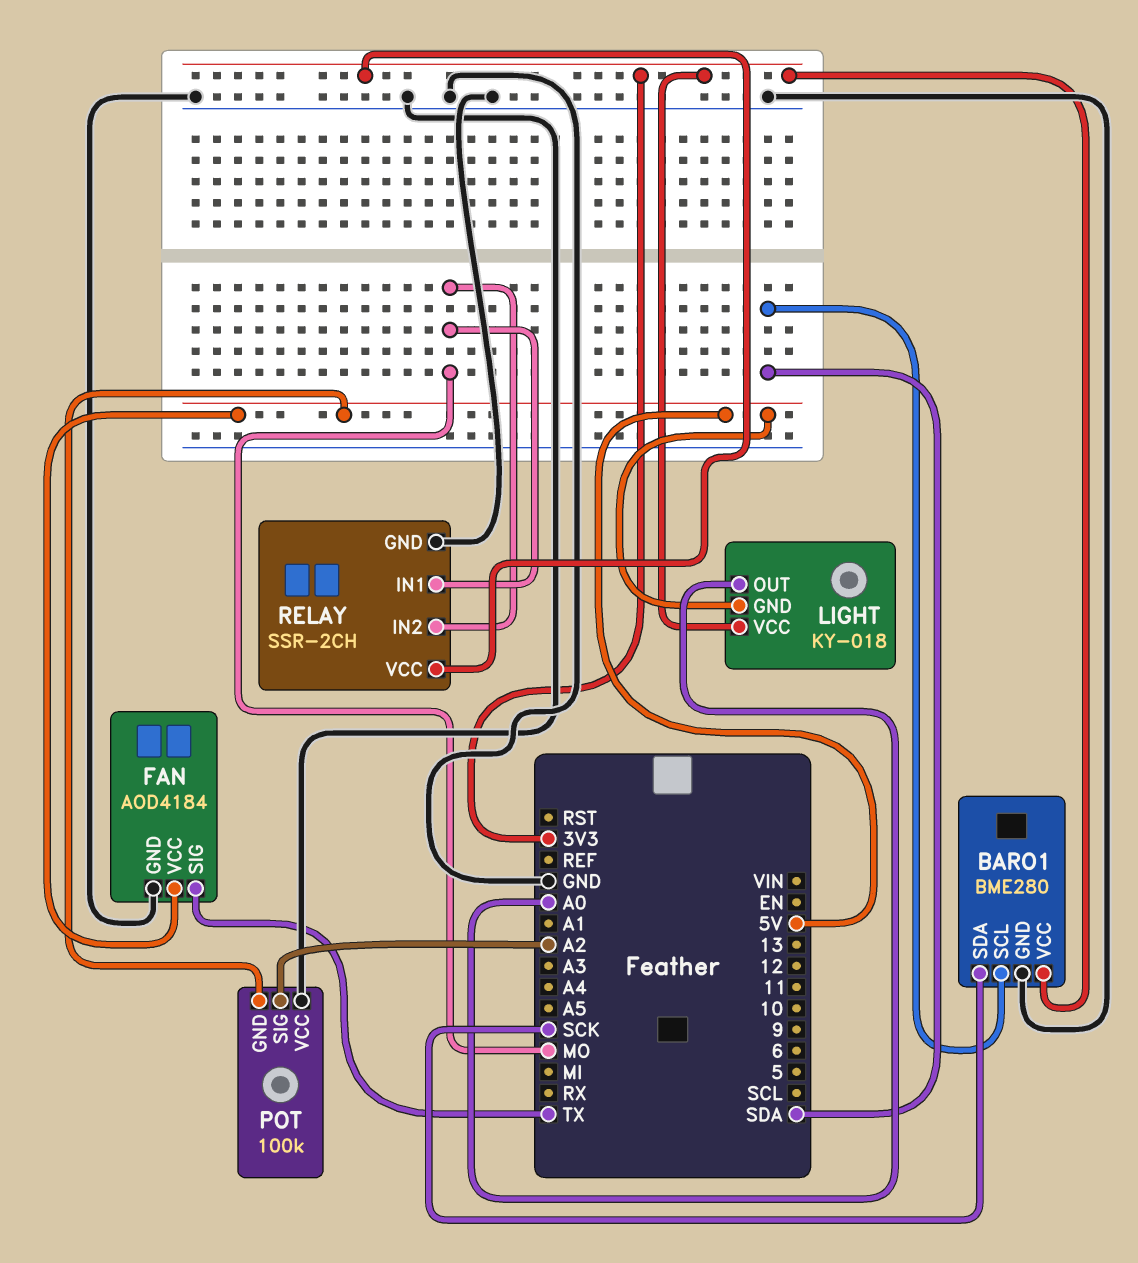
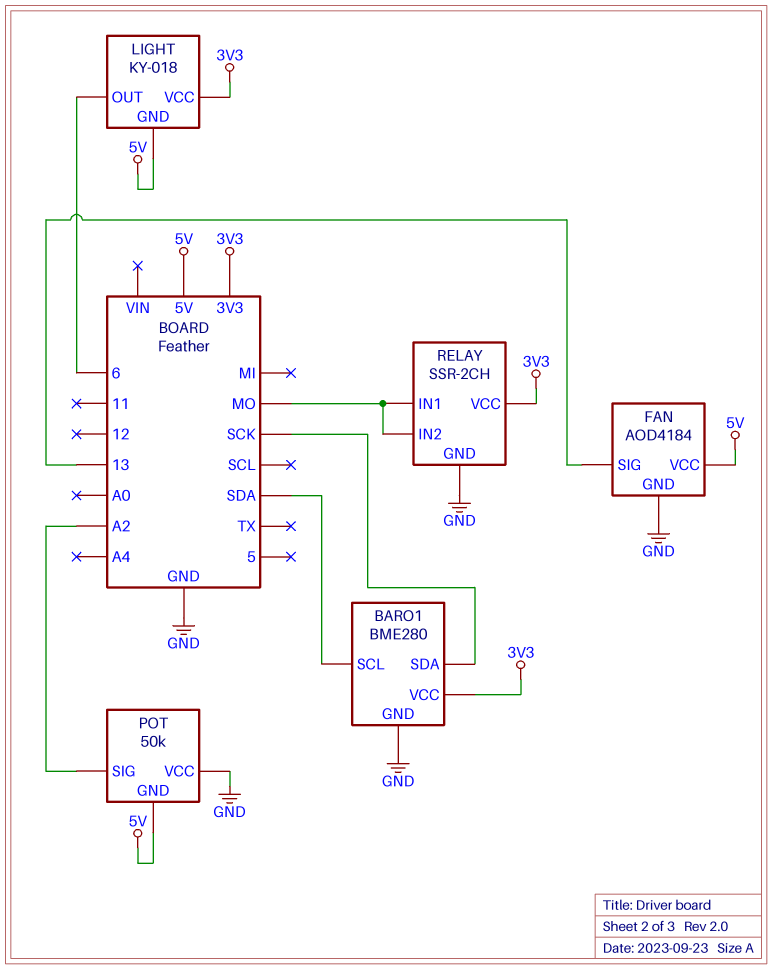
FAN pin SIG: TX -> 13
LIGHT pin OUT: A0 -> 6
POT: 100k -> 50k

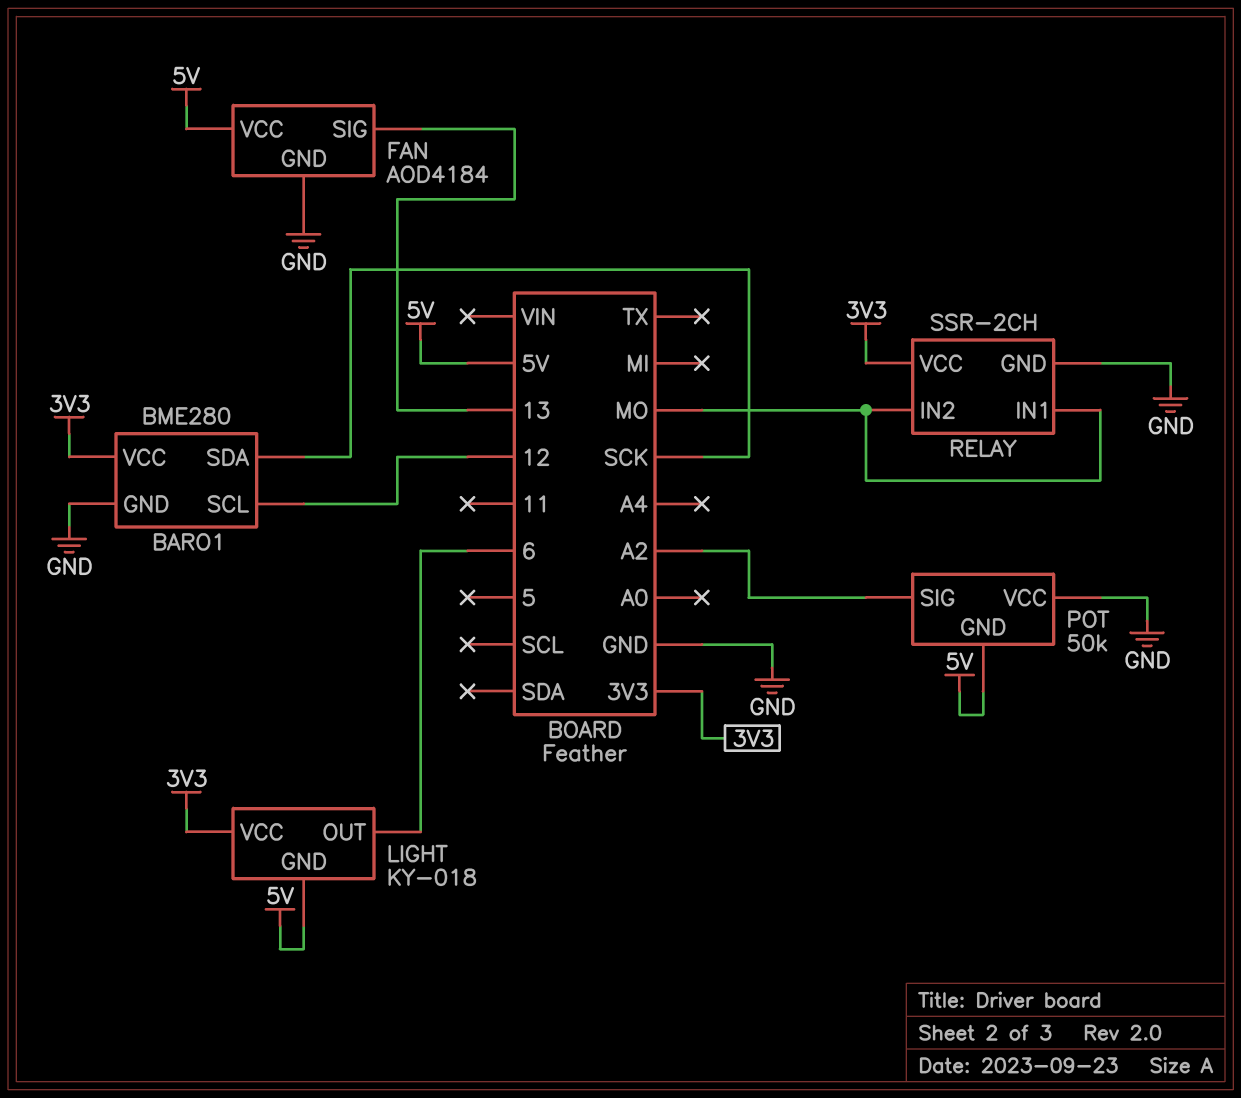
BARO1 pin SCL: SDA -> 12

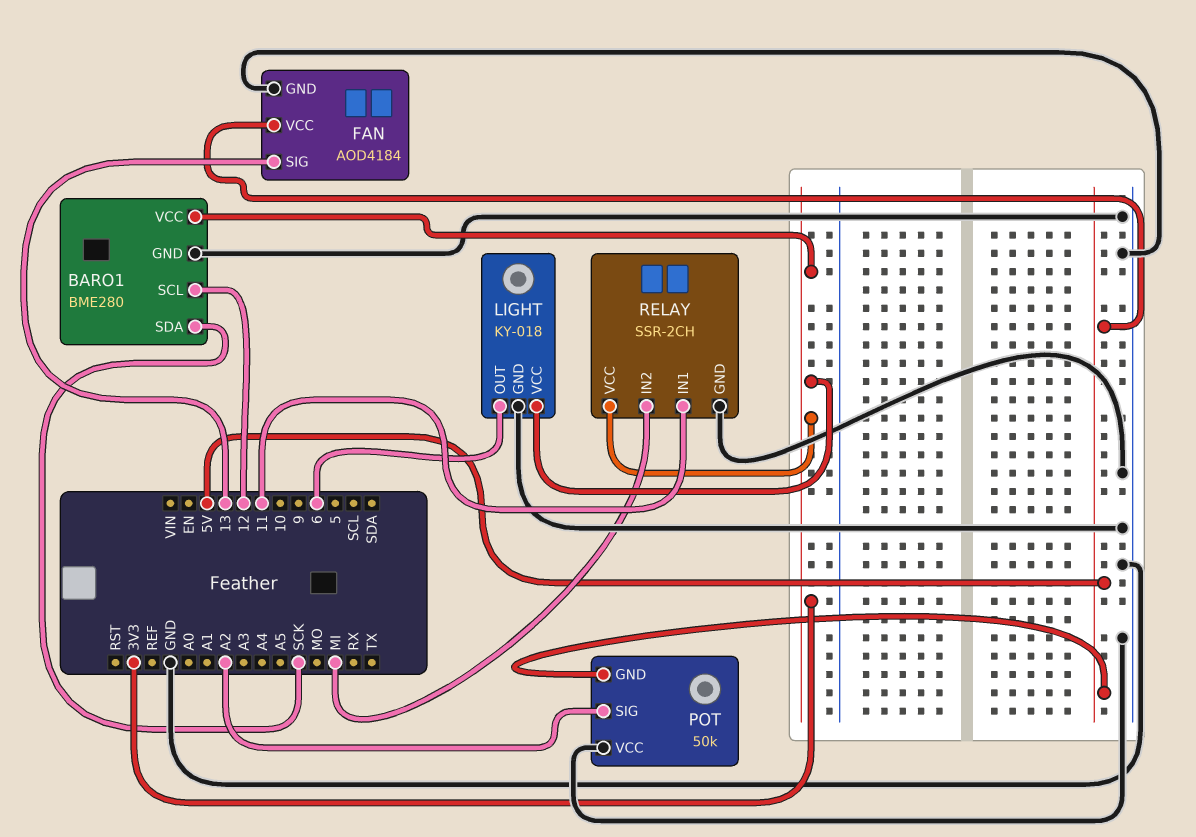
LIGHT pin GND: 5V -> GND
RELAY pin IN1: MO -> 11
RELAY pin IN2: MO -> MI

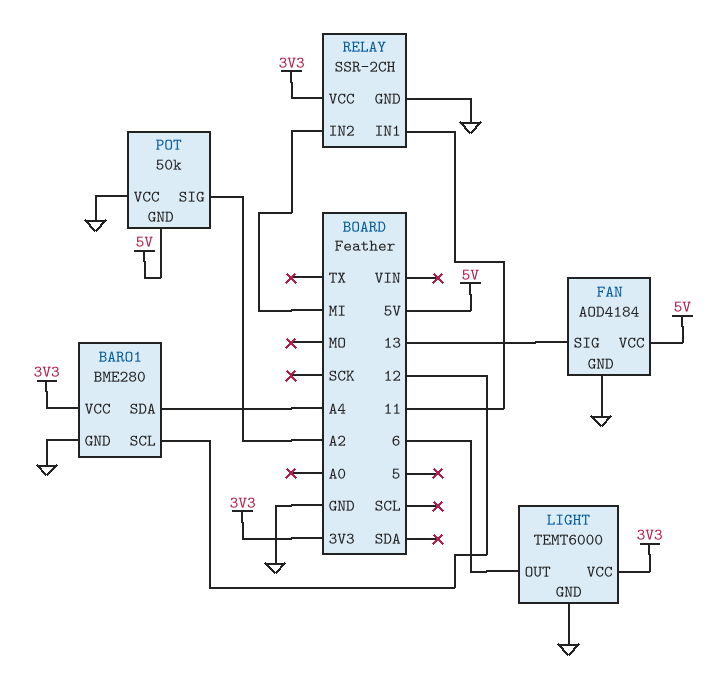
BARO1 pin SDA: SCK -> A4
LIGHT: KY-018 -> TEMT6000

